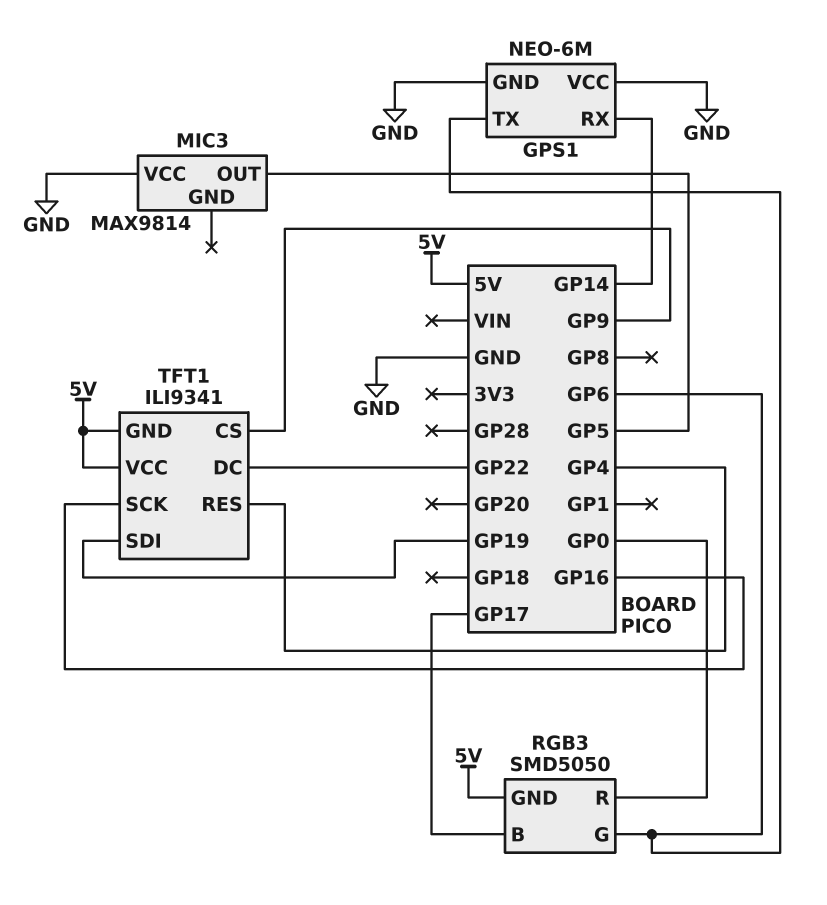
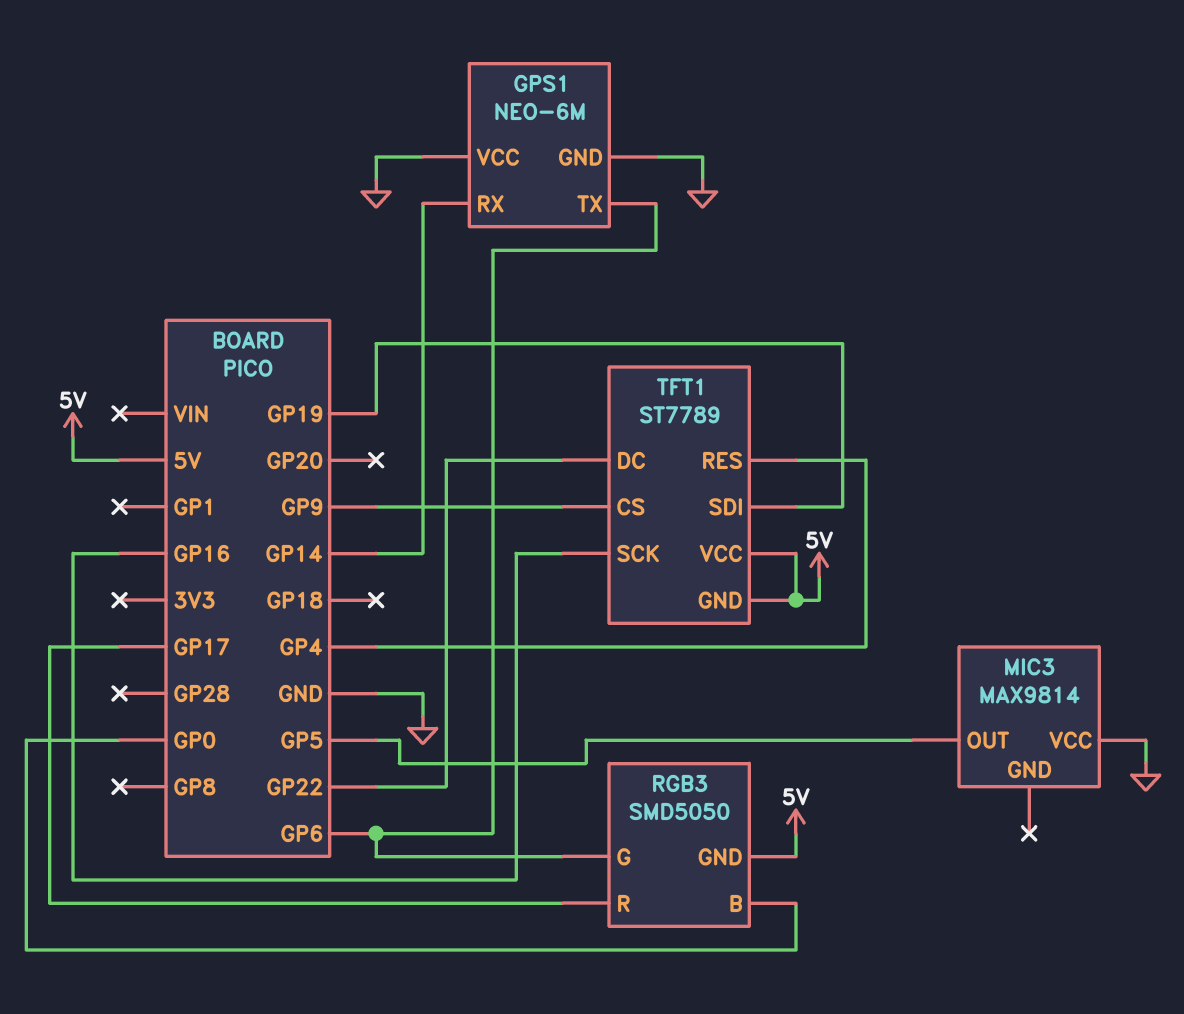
RGB3 pin B: GP17 -> GP0
RGB3 pin R: GP0 -> GP17
TFT1: ILI9341 -> ST7789

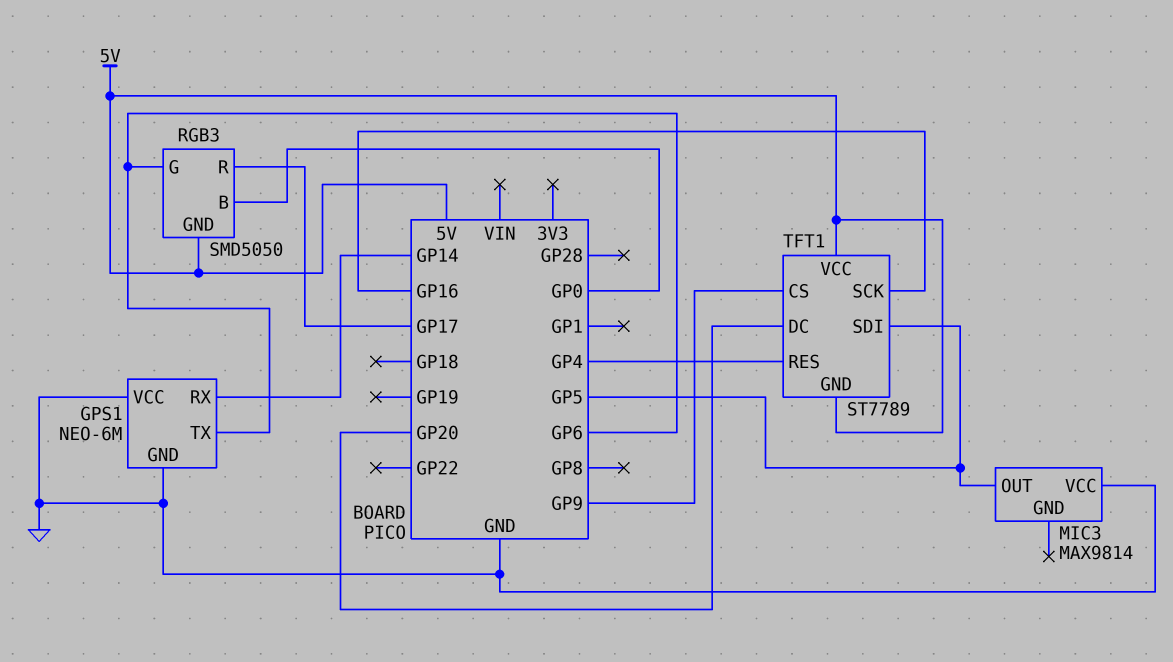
TFT1 pin DC: GP22 -> GP20
TFT1 pin SDI: GP19 -> GP5

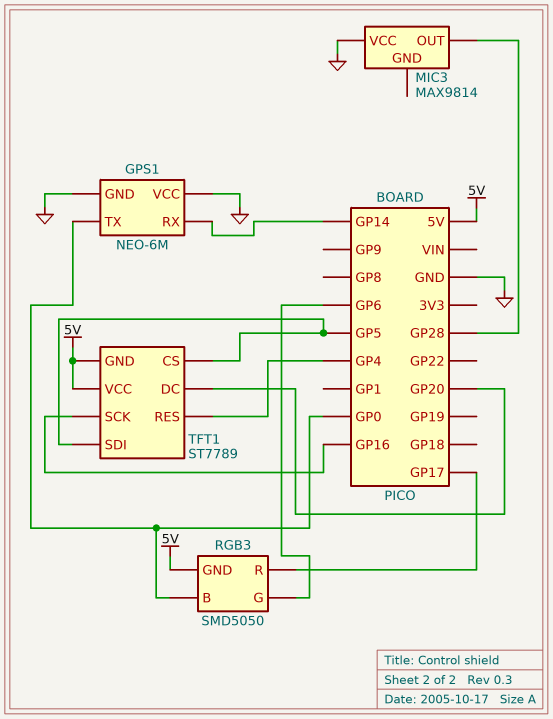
GPS1 pin TX: GP6 -> GP0
MIC3 pin OUT: GP5 -> GP28
TFT1 pin CS: GP9 -> GP5

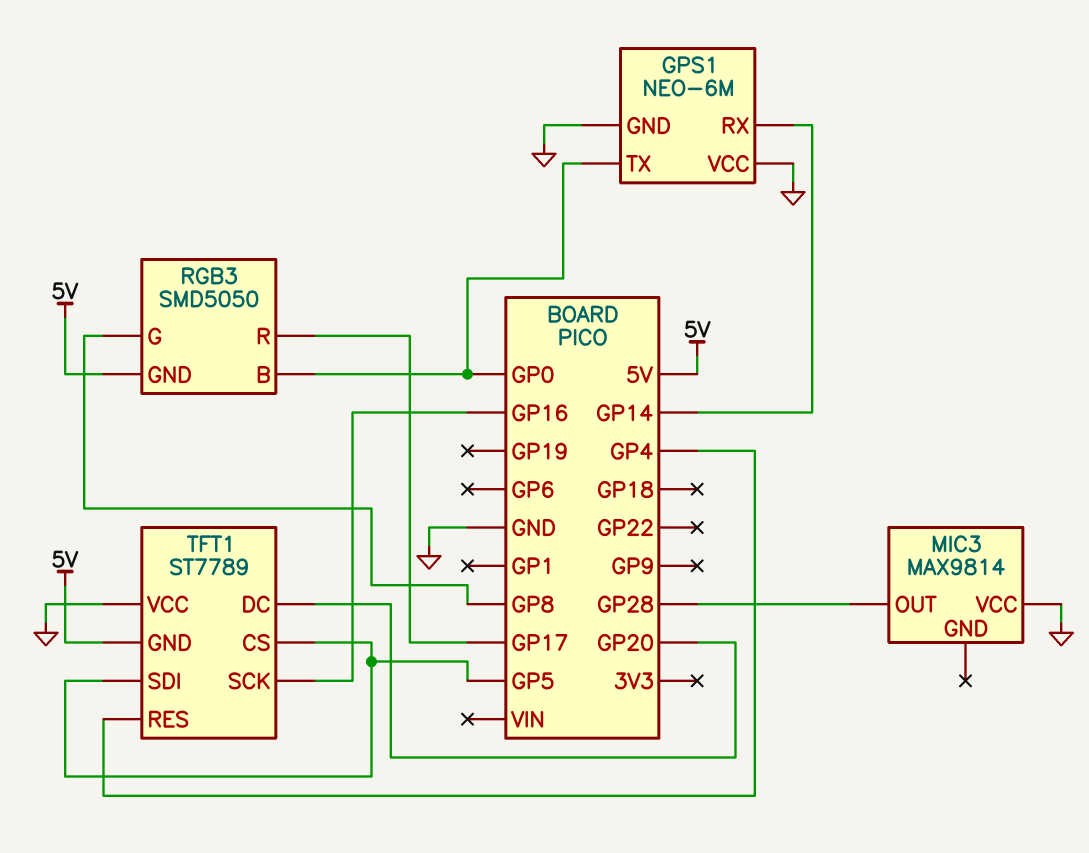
RGB3 pin G: GP6 -> GP8
TFT1 pin VCC: 5V -> GND

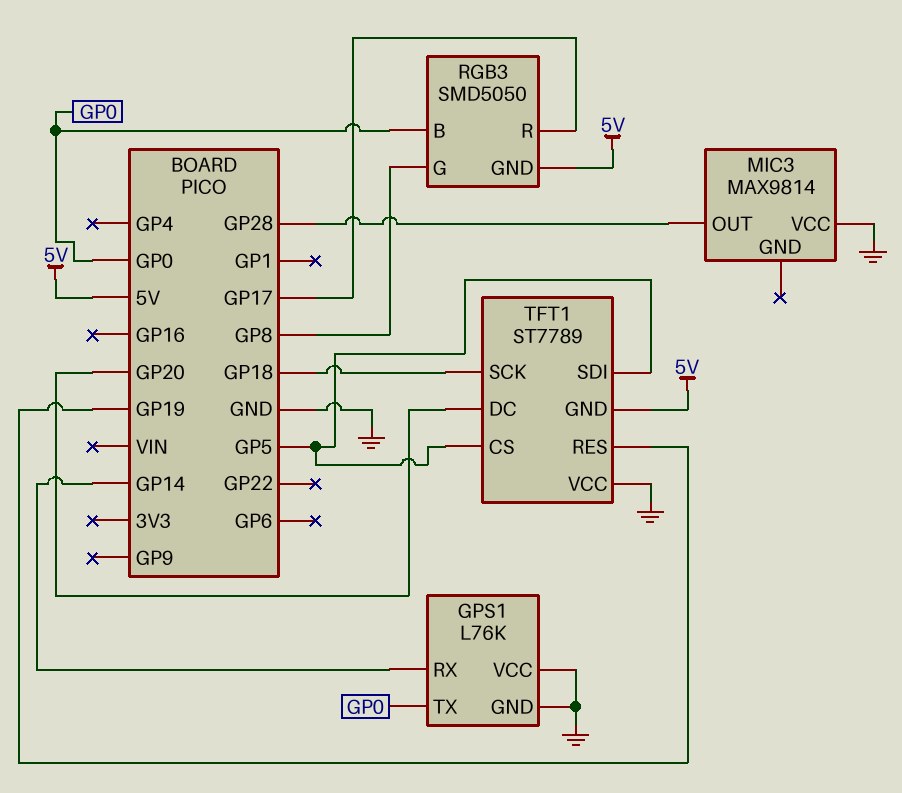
GPS1: NEO-6M -> L76K
TFT1 pin RES: GP4 -> GP19
TFT1 pin SCK: GP16 -> GP18

